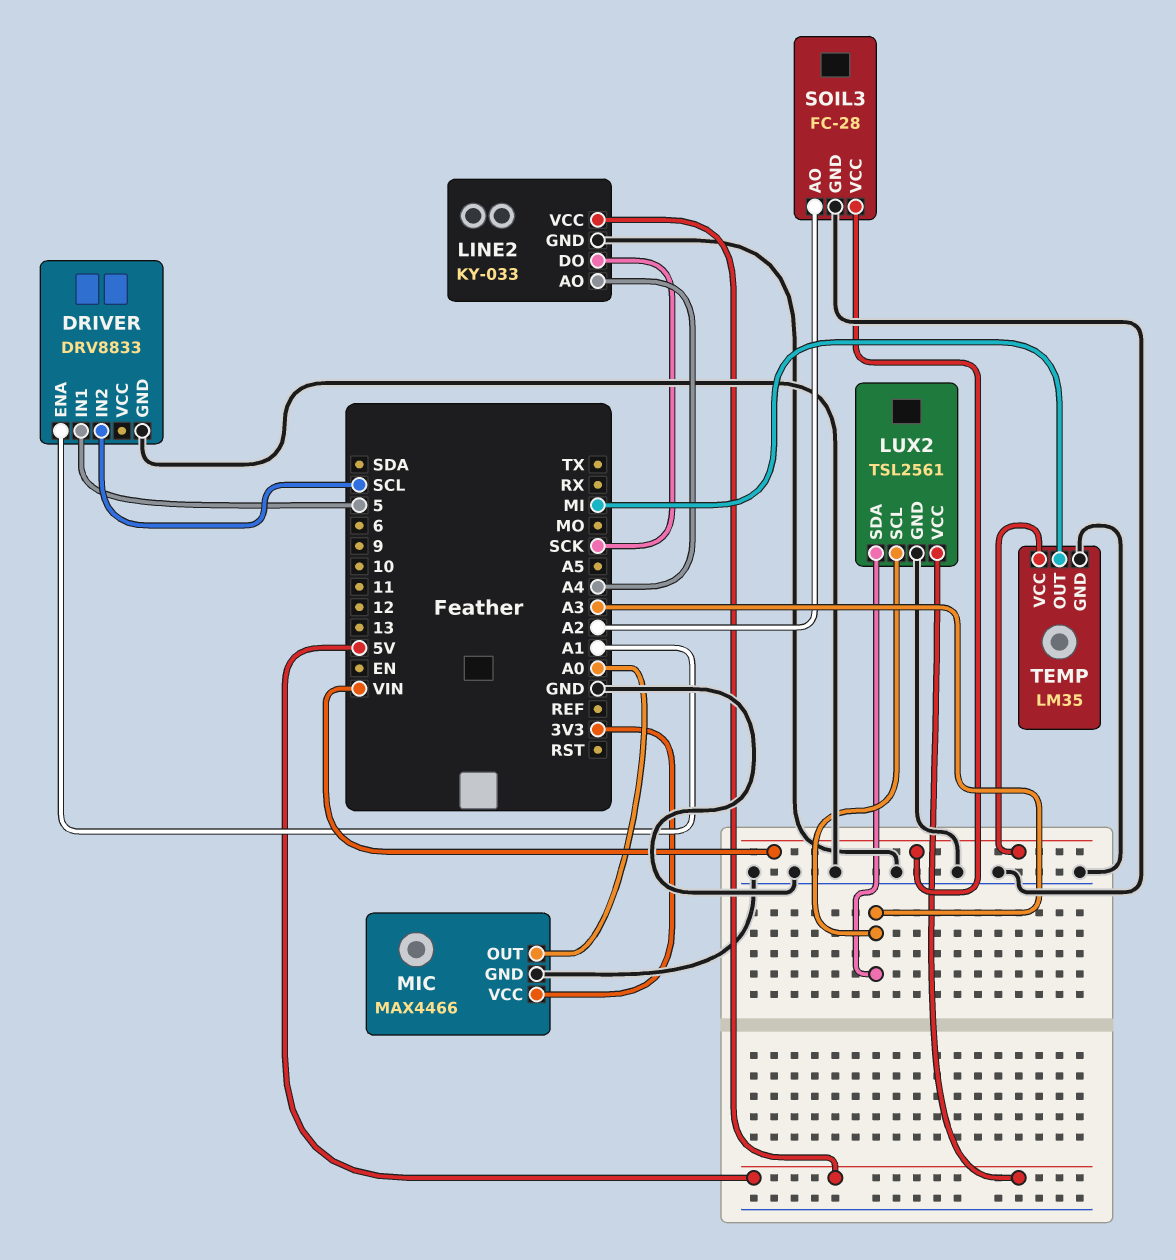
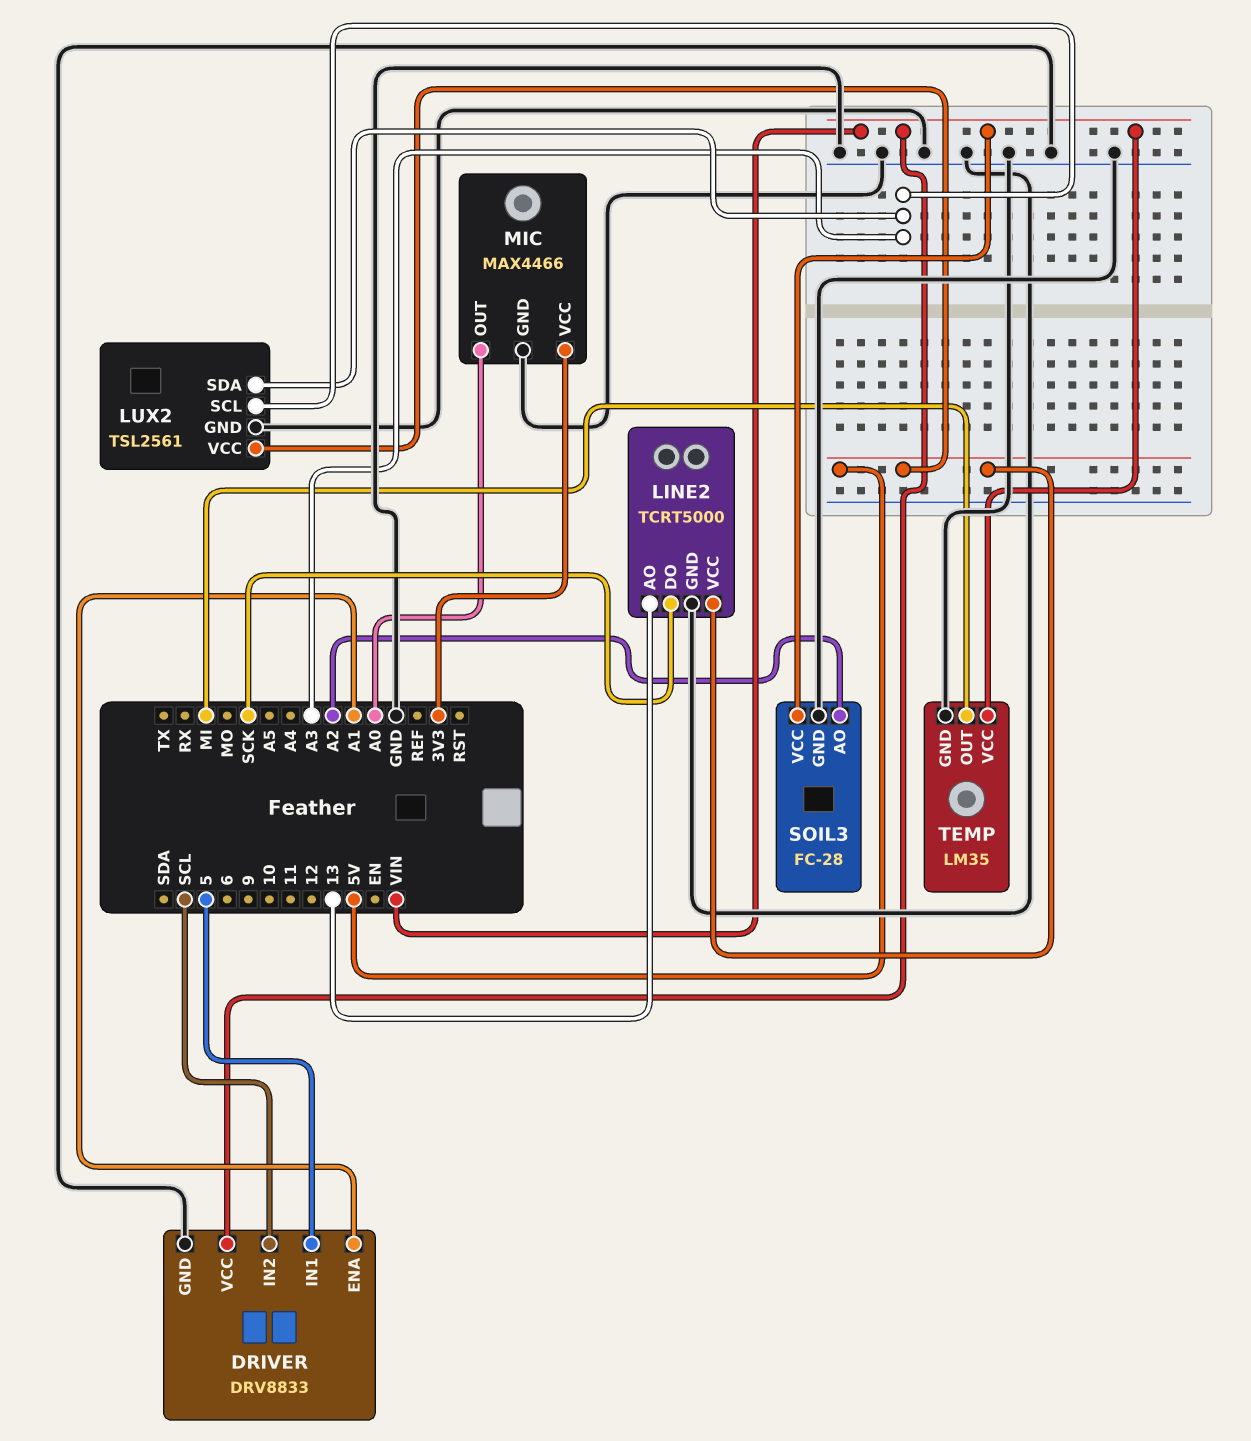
DRIVER pin VCC: none -> VIN
LINE2: KY-033 -> TCRT5000
LINE2 pin AO: A4 -> 13

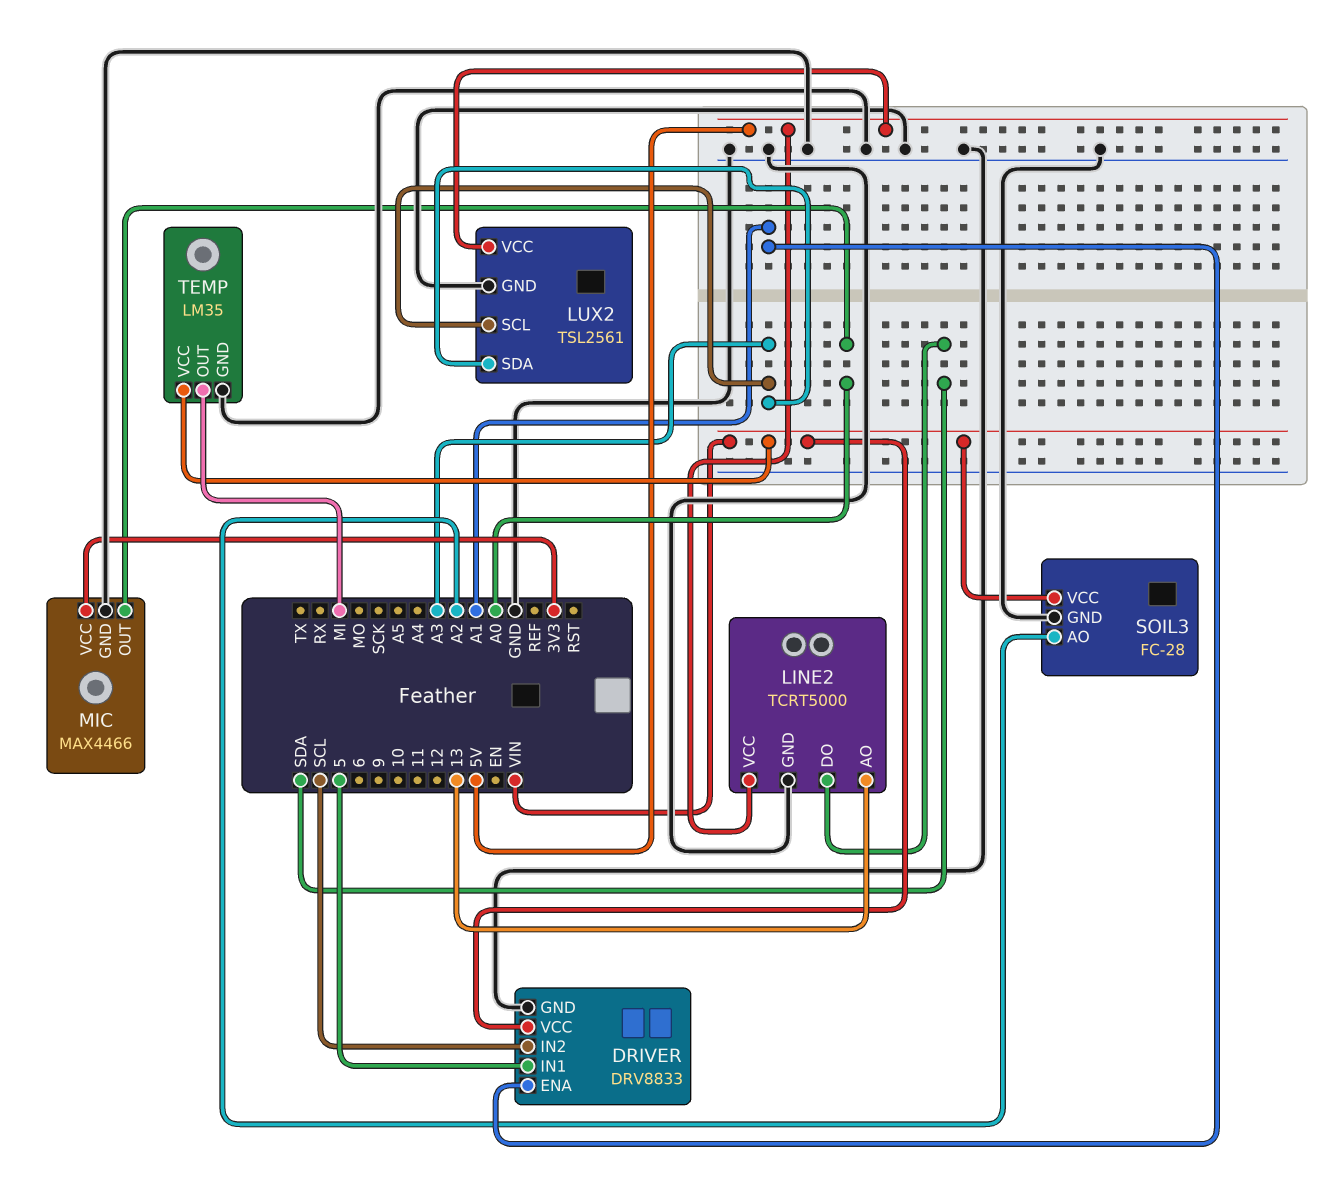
LINE2 pin DO: SCK -> SDA

